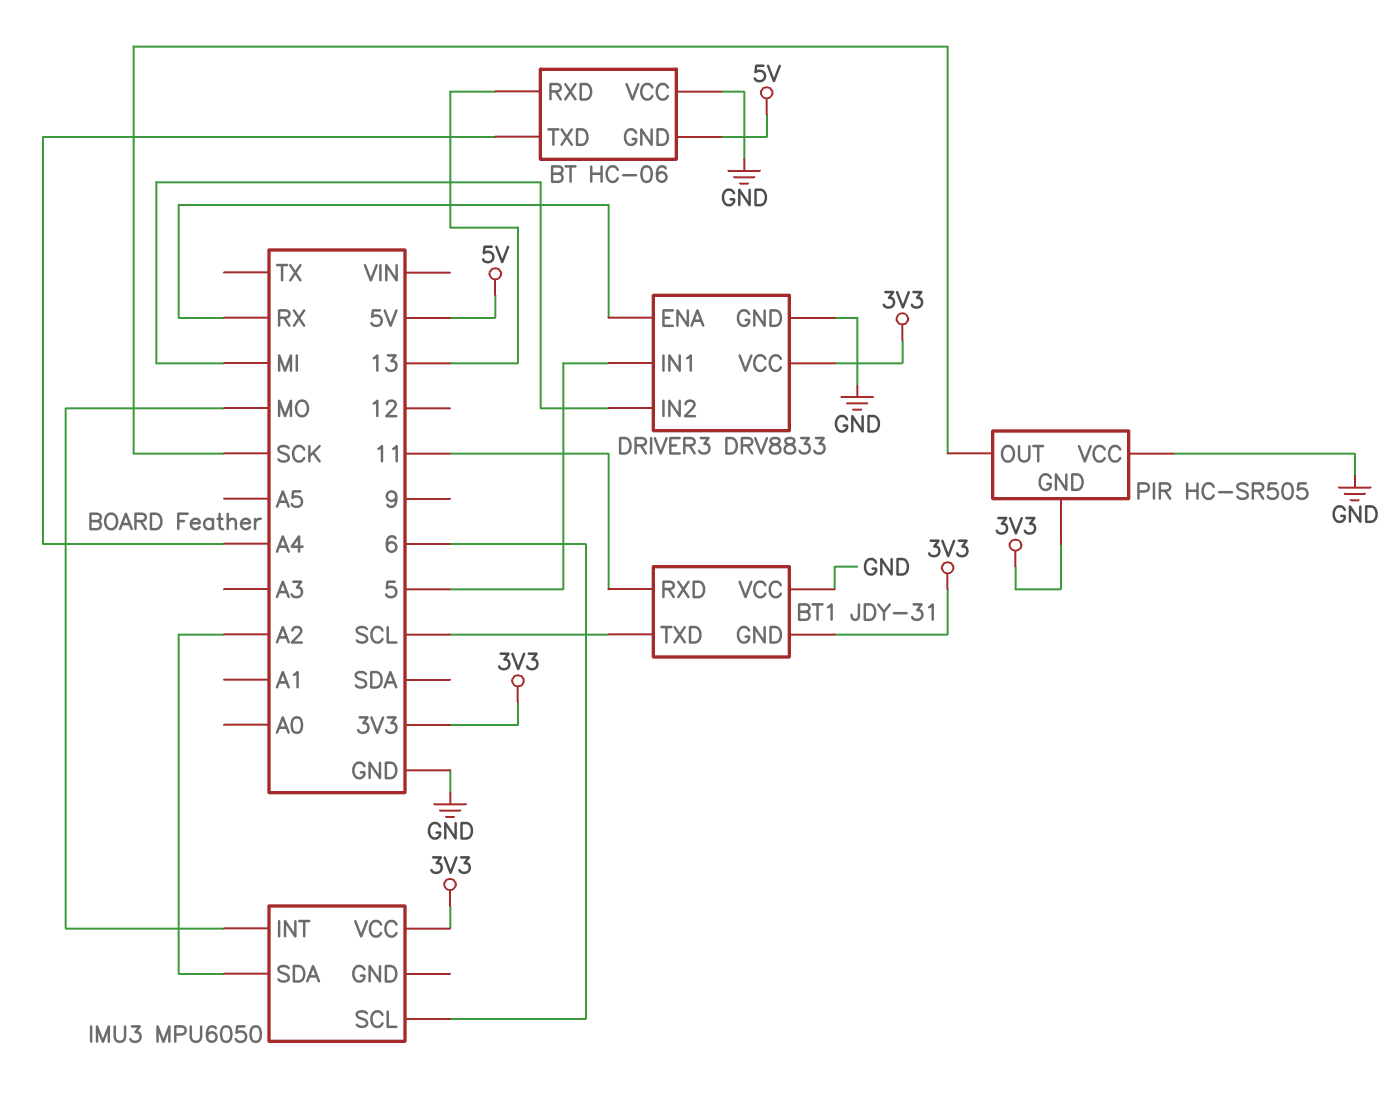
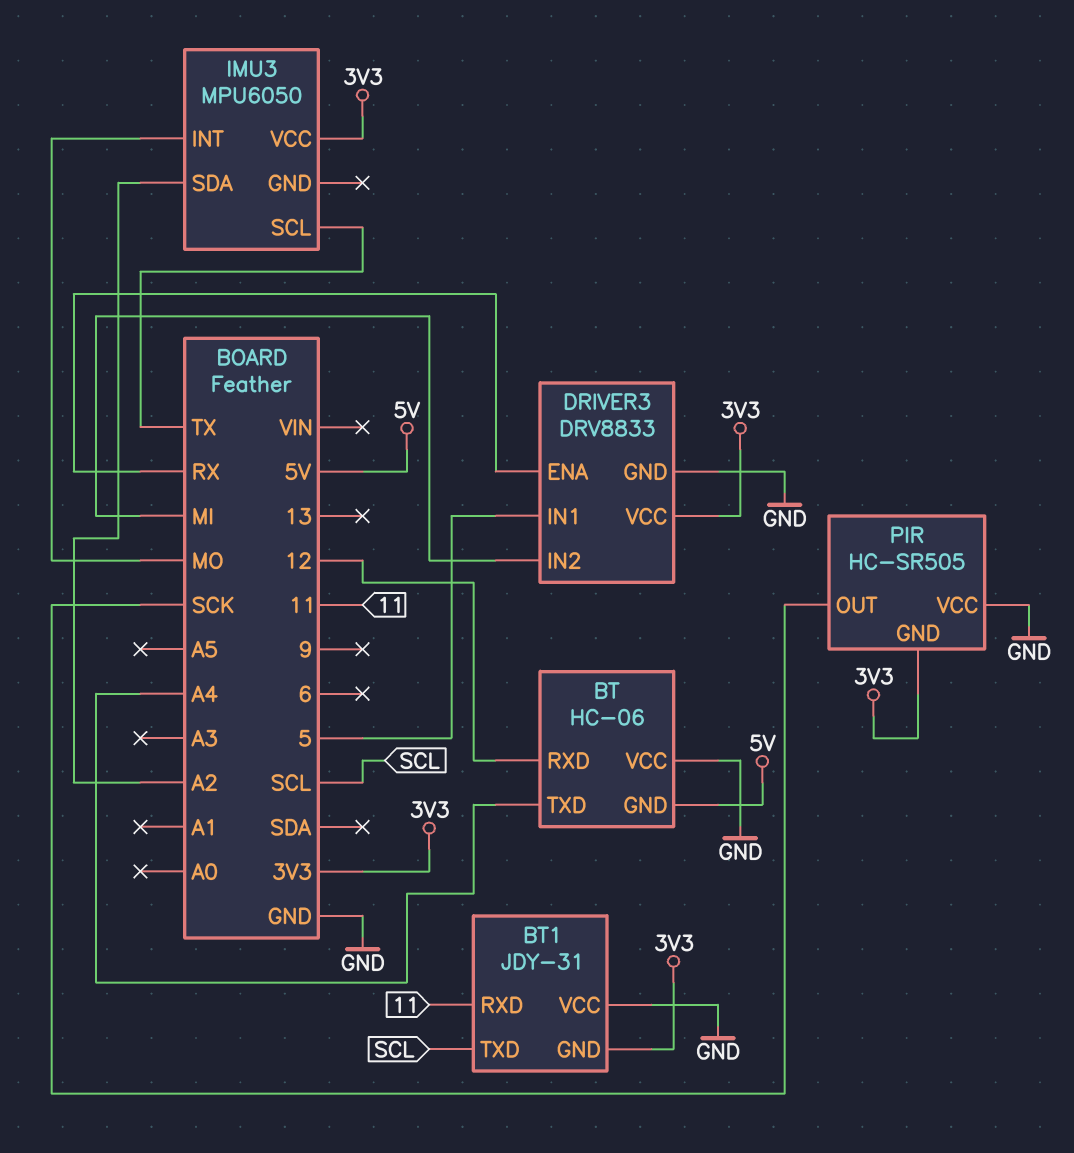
BT pin RXD: 13 -> 12
IMU3 pin SCL: 6 -> TX

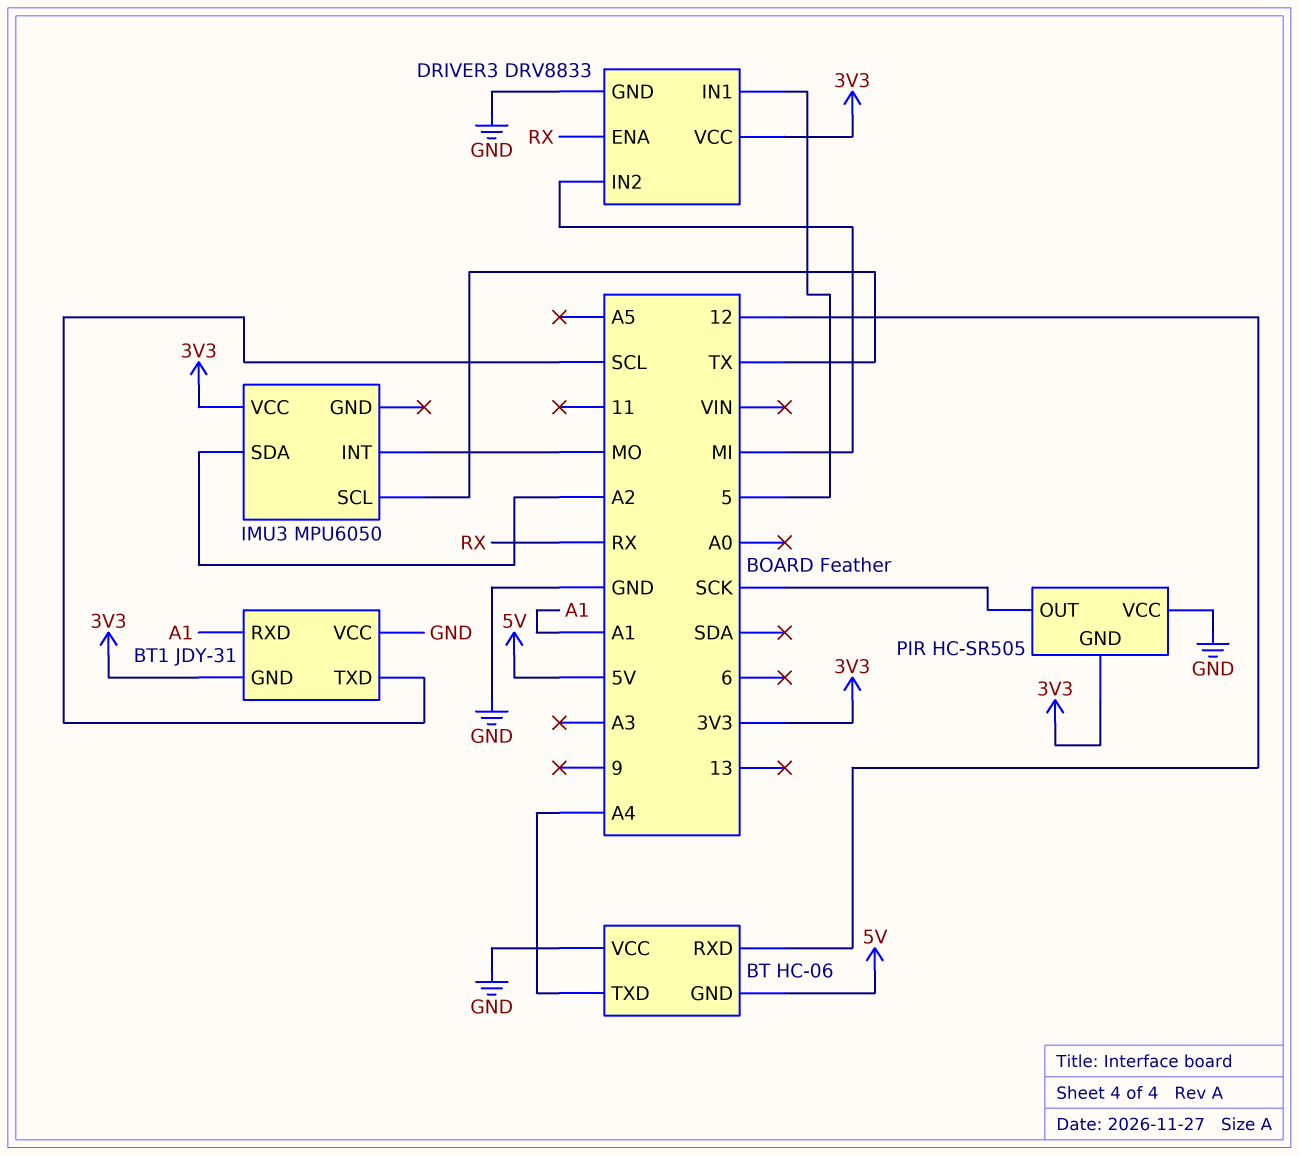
BT1 pin RXD: 11 -> A1

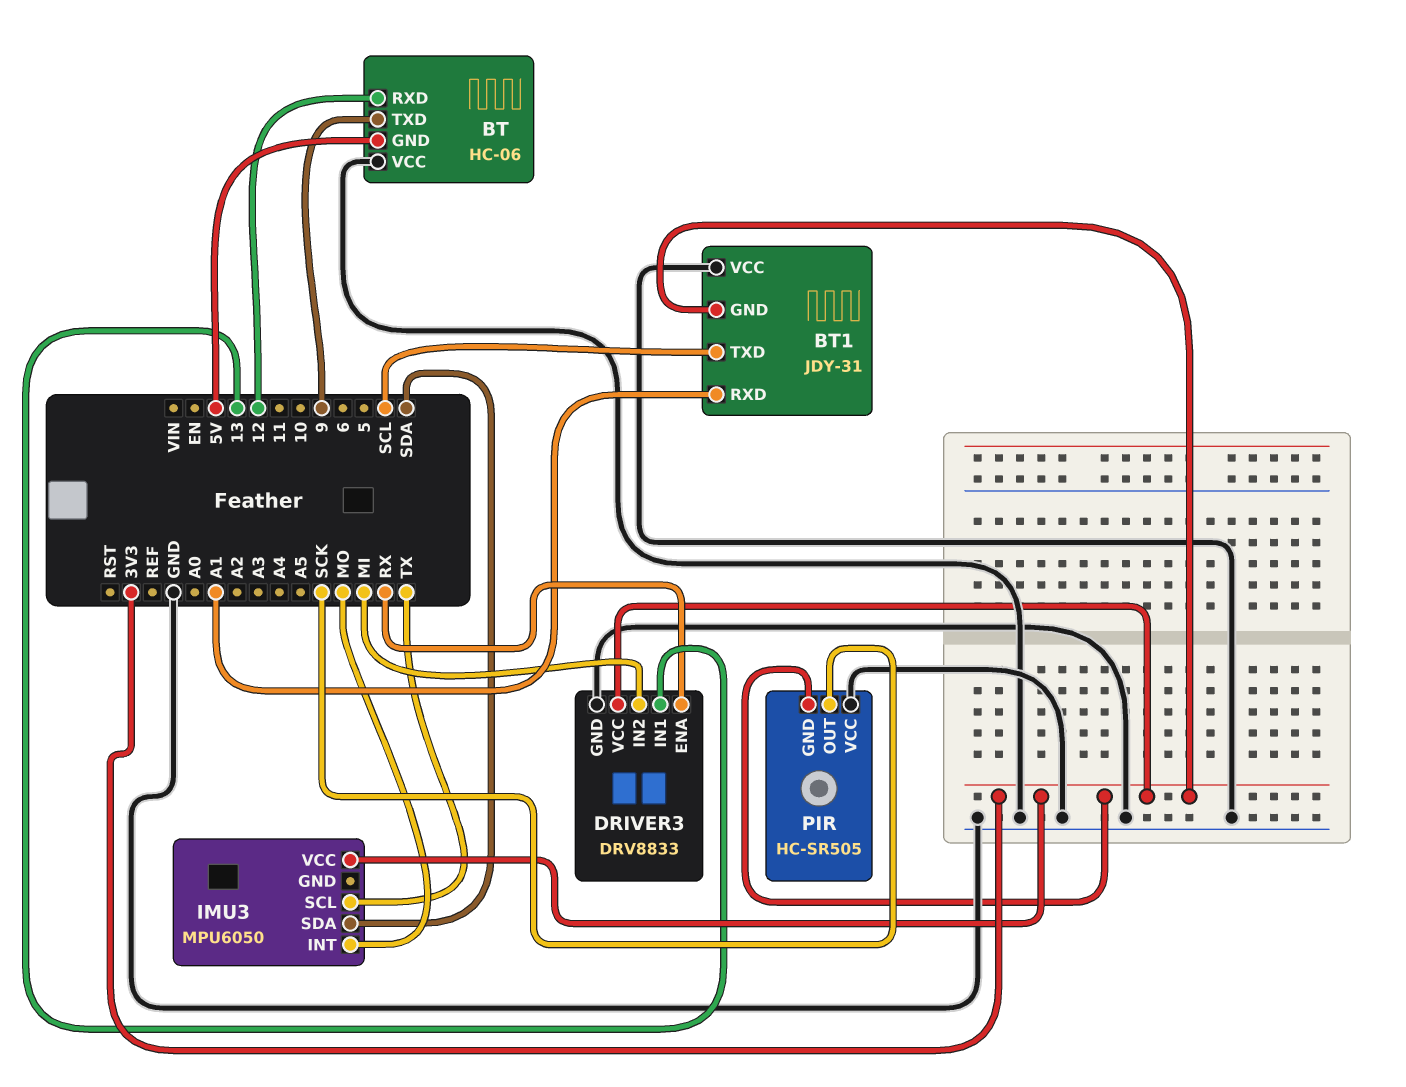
BT pin TXD: A4 -> 9
DRIVER3 pin IN1: 5 -> 13
IMU3 pin SDA: A2 -> SDA

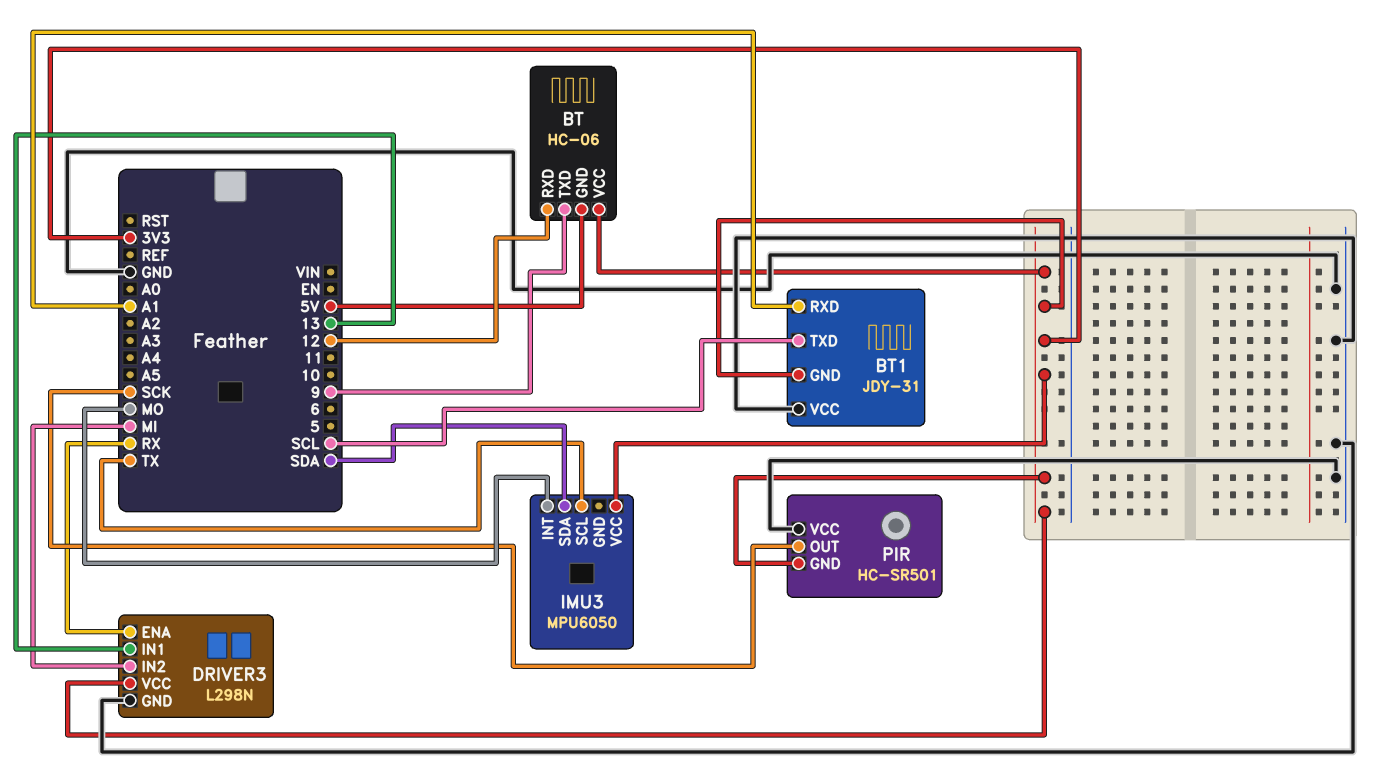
BT pin VCC: GND -> 3V3
DRIVER3: DRV8833 -> L298N
PIR: HC-SR505 -> HC-SR501

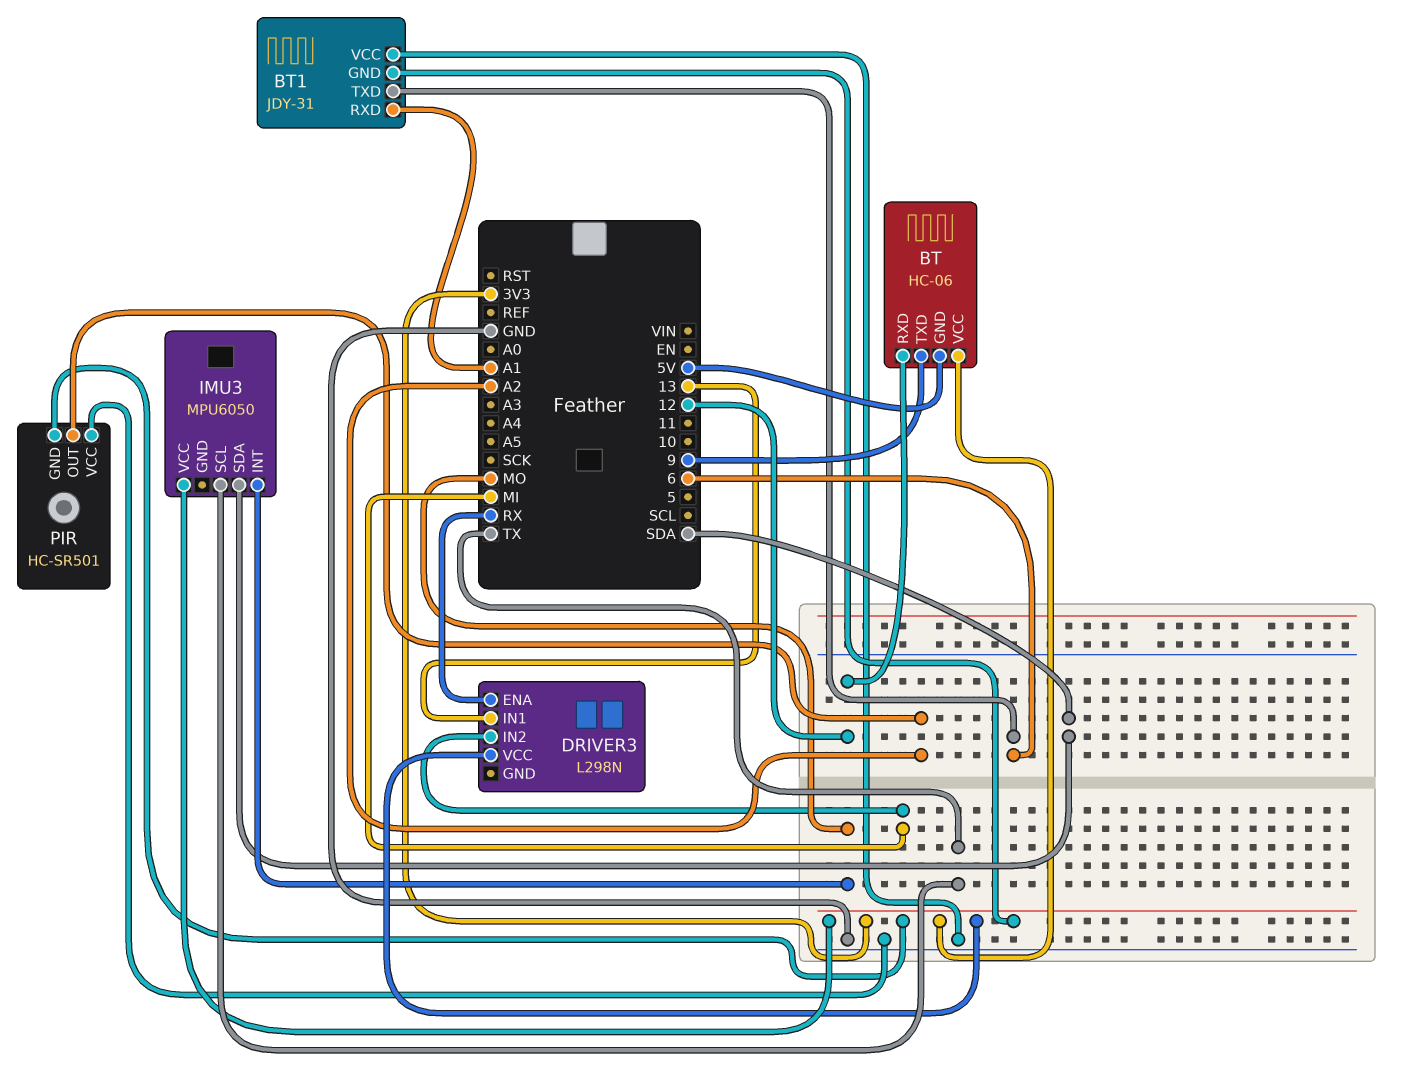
BT1 pin TXD: SCL -> 6
DRIVER3 pin GND: GND -> none
PIR pin OUT: SCK -> A2

